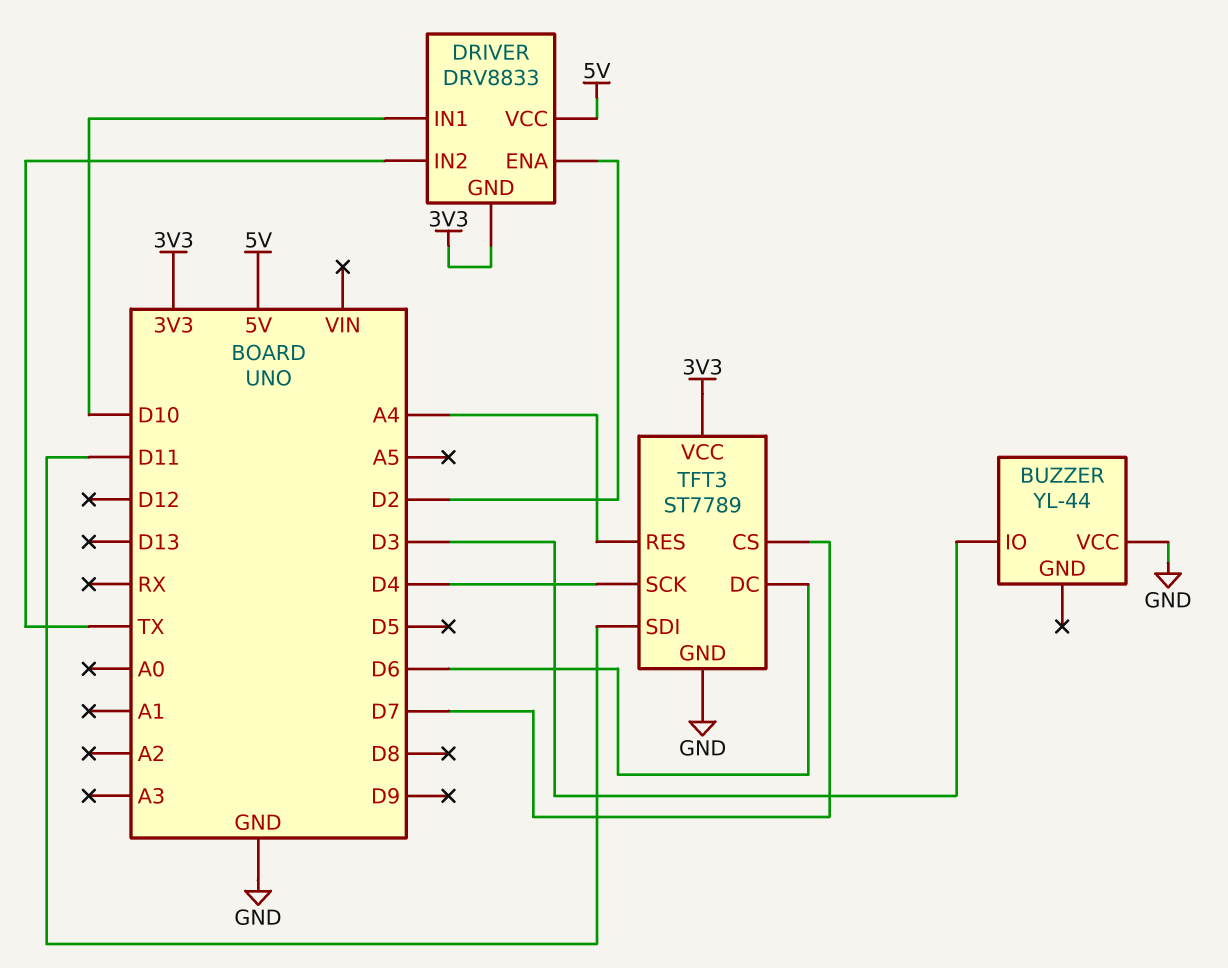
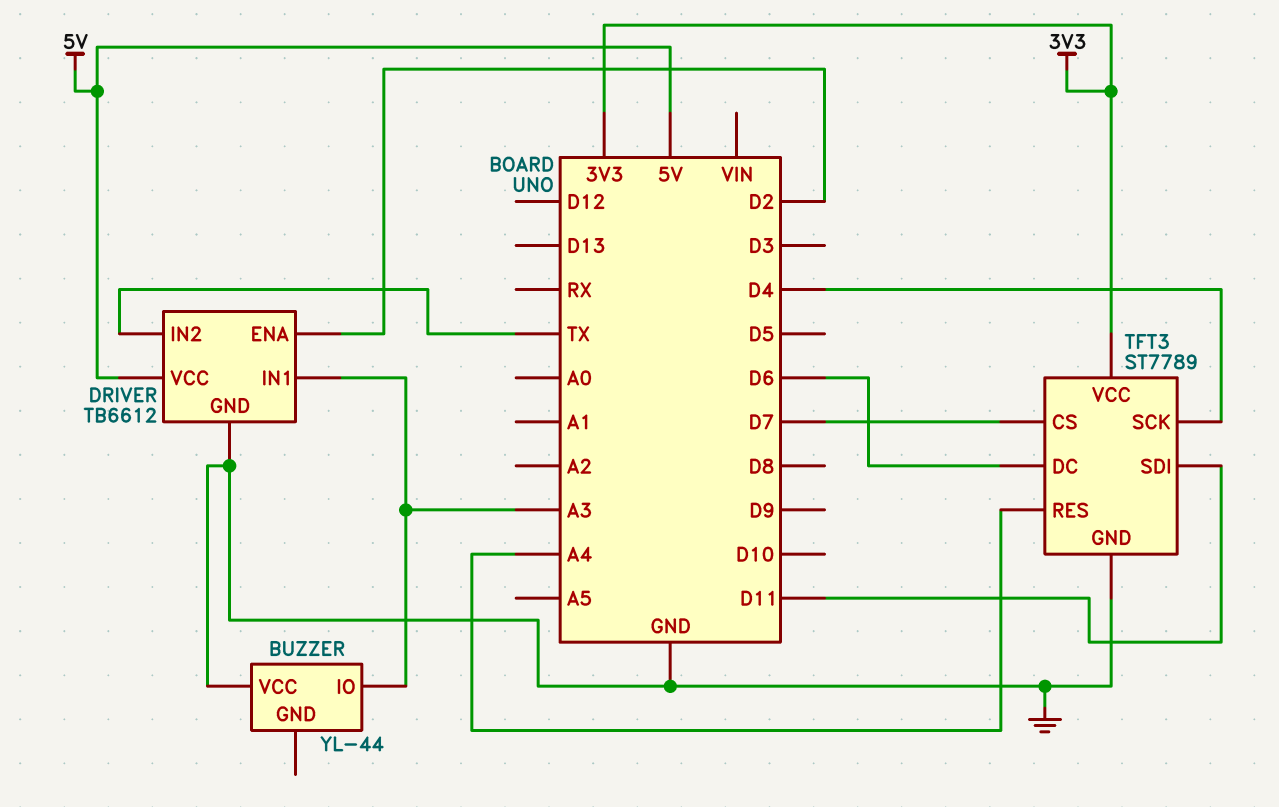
BUZZER pin IO: D3 -> A3
DRIVER: DRV8833 -> TB6612
DRIVER pin GND: 3V3 -> GND
DRIVER pin IN1: D10 -> A3

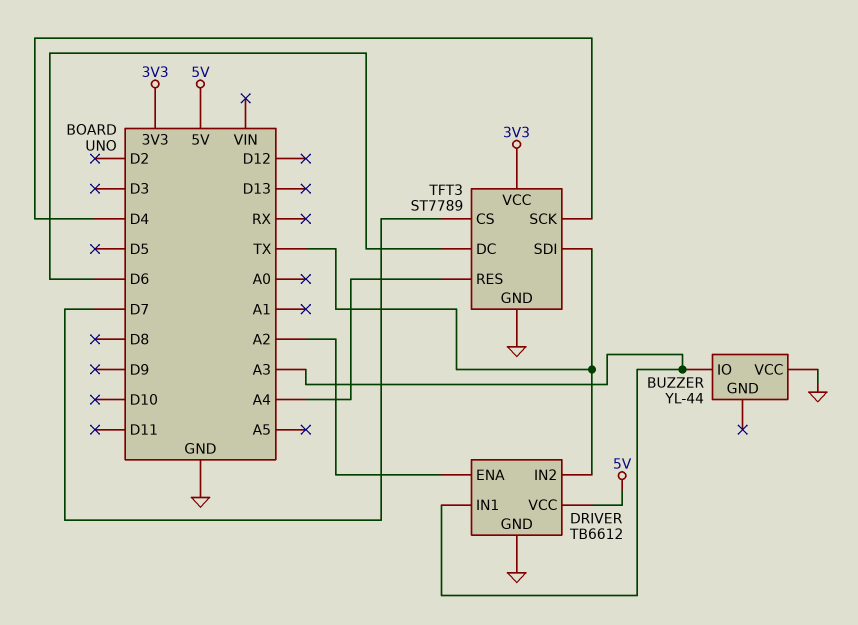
DRIVER pin ENA: D2 -> A2
TFT3 pin SDI: D11 -> TX

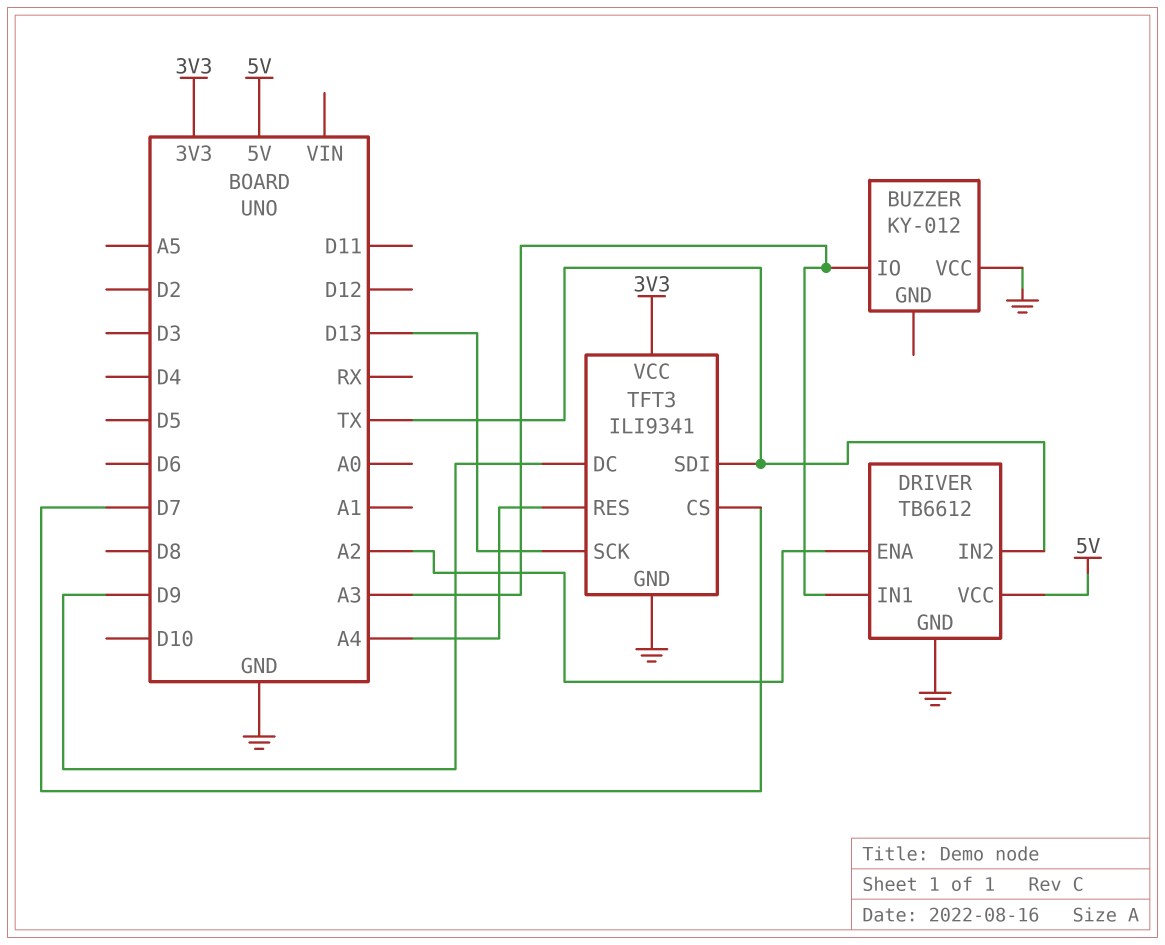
BUZZER: YL-44 -> KY-012
TFT3: ST7789 -> ILI9341
TFT3 pin DC: D6 -> D9
TFT3 pin SCK: D4 -> D13

